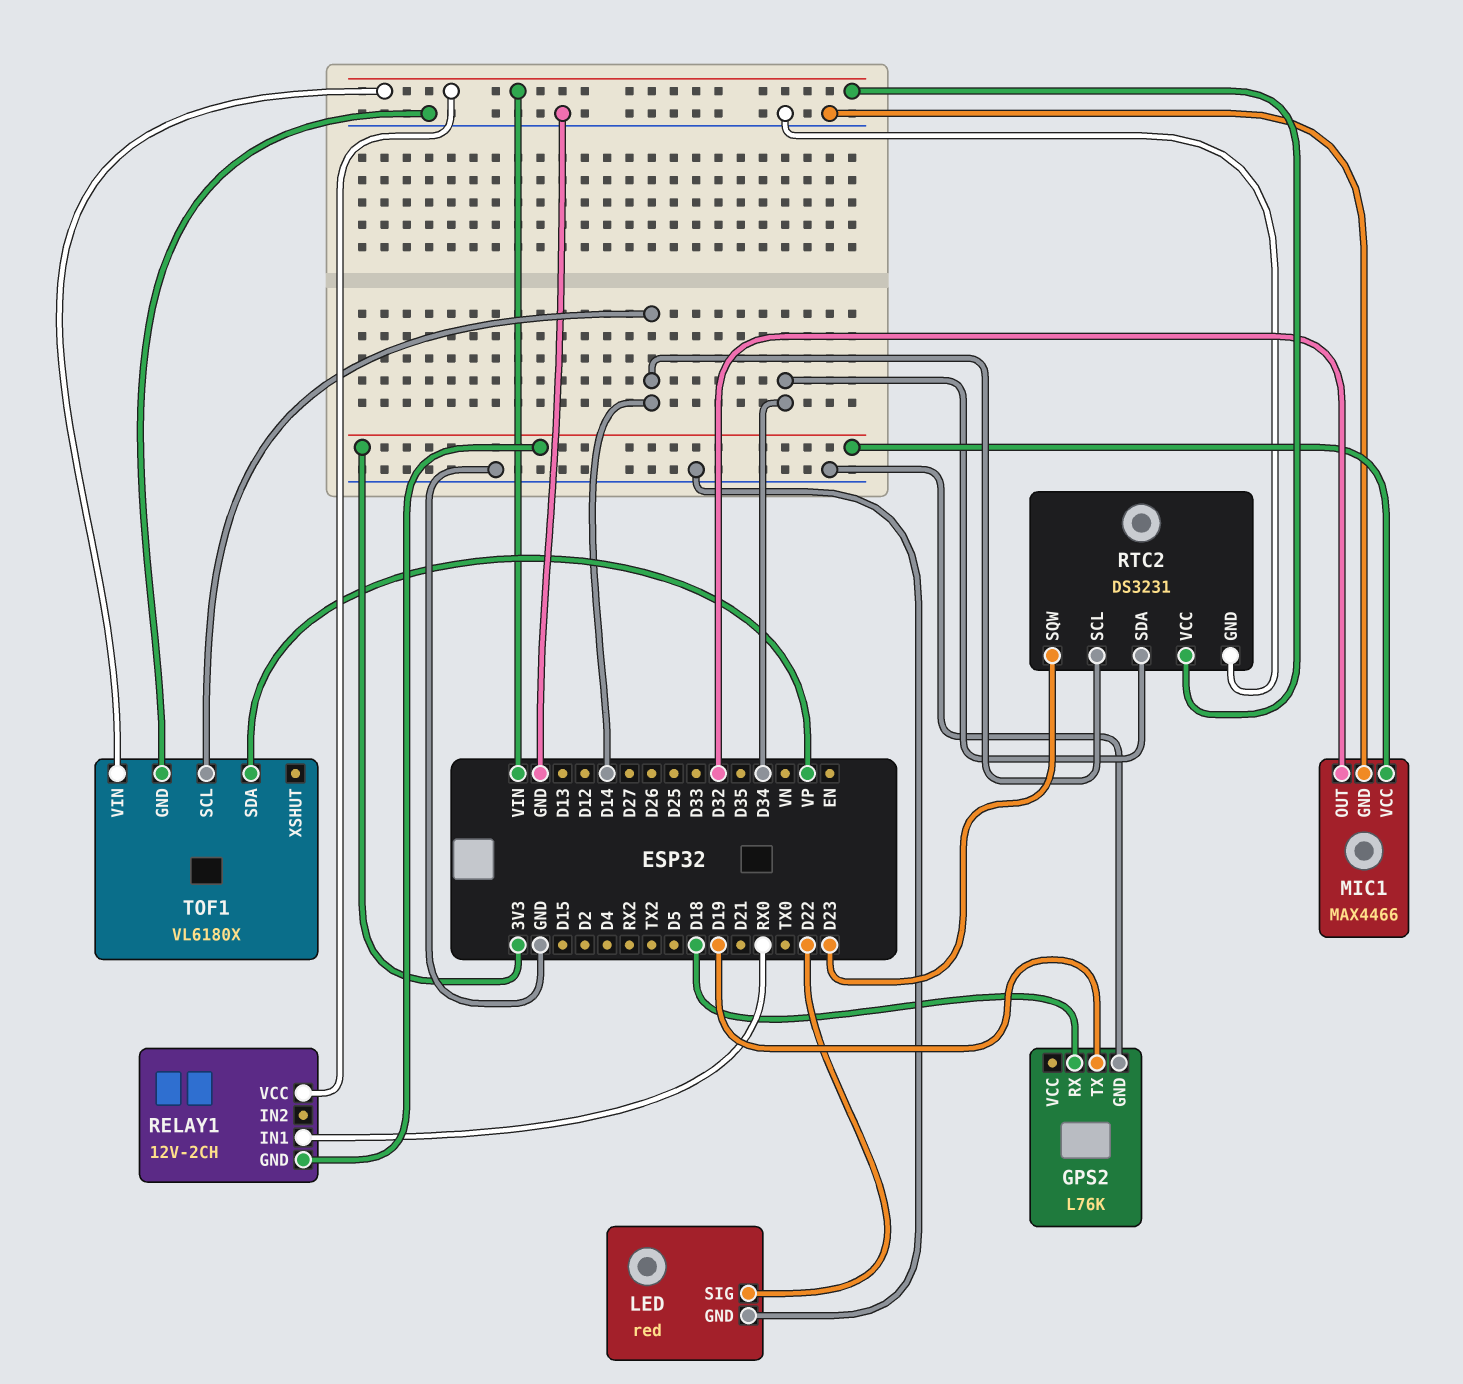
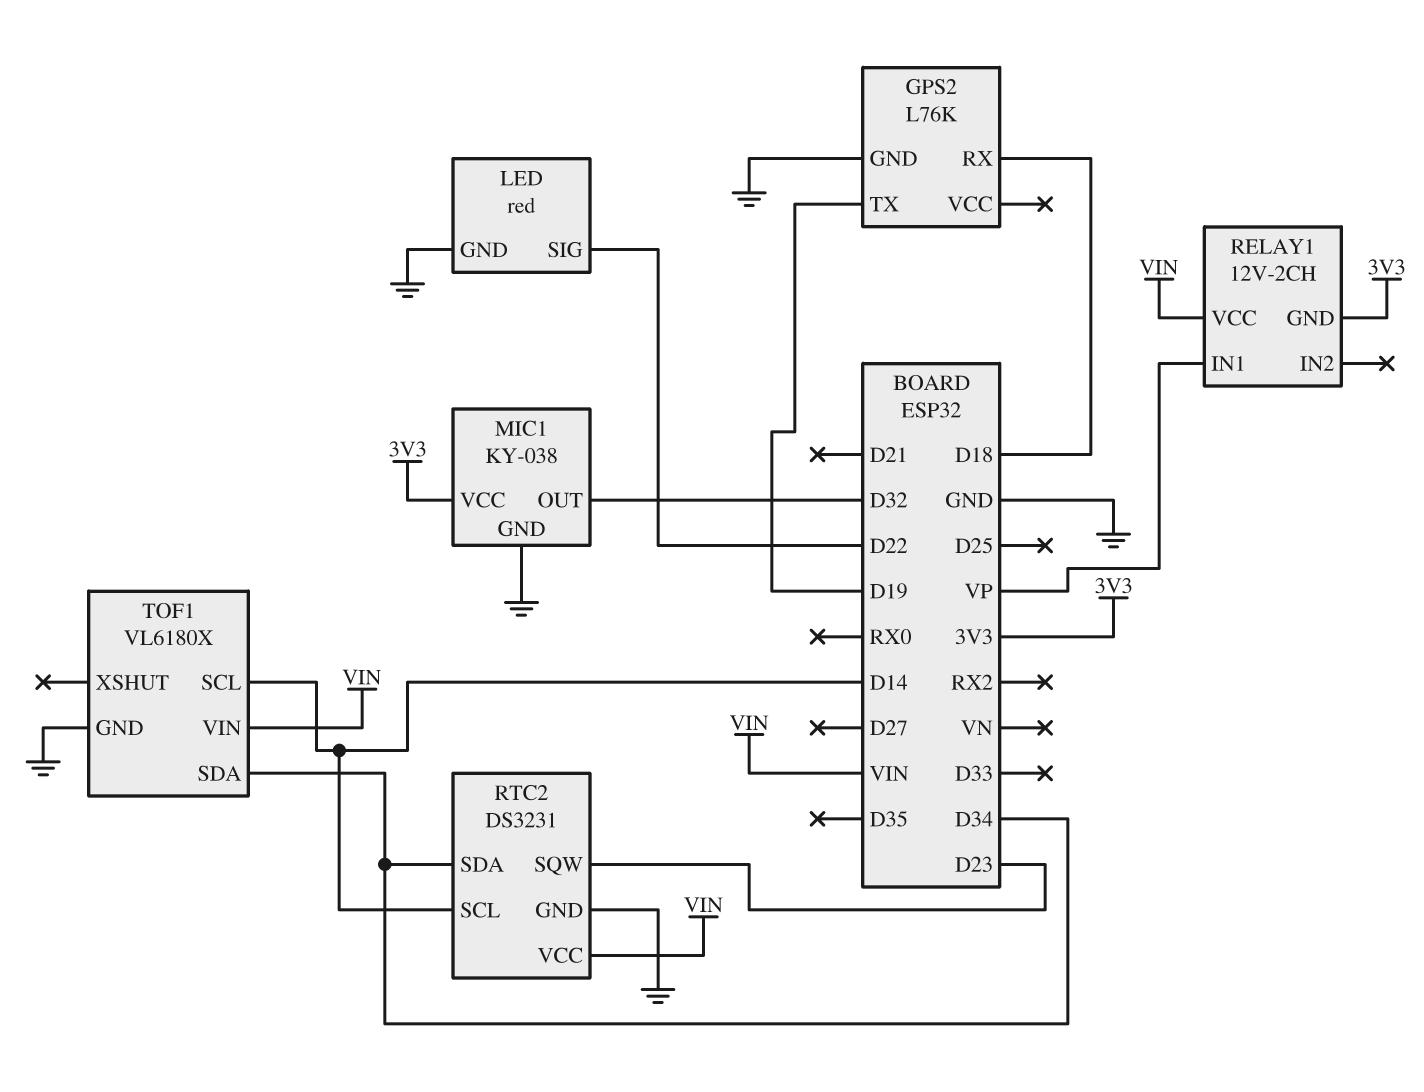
MIC1: MAX4466 -> KY-038
RELAY1 pin IN1: RX0 -> VP
TOF1 pin SDA: VP -> D34

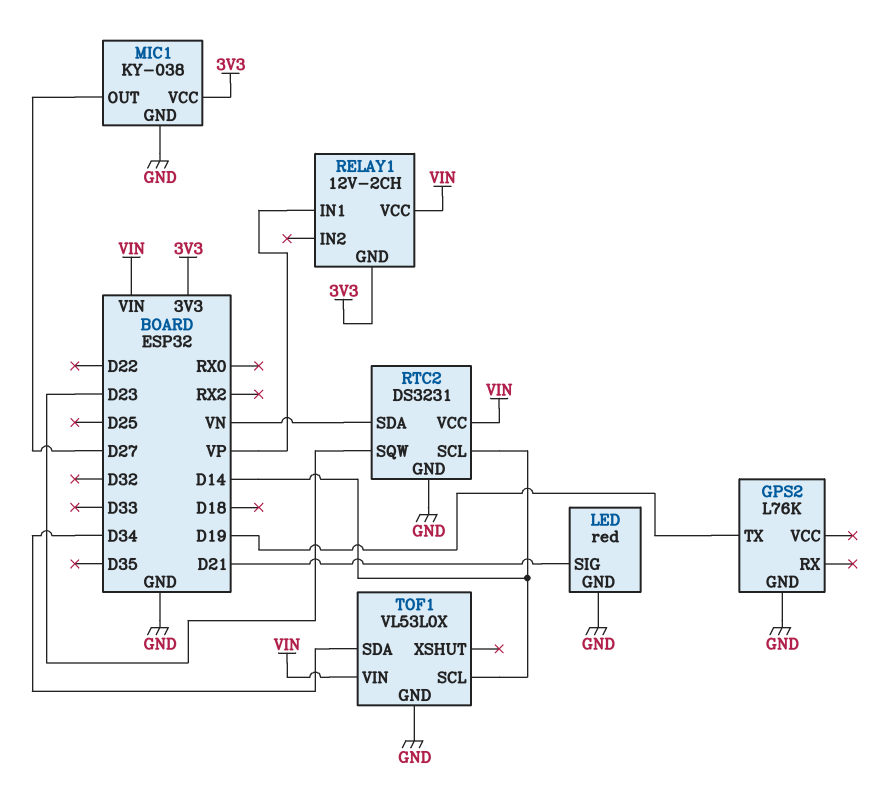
GPS2 pin RX: D18 -> none
LED pin SIG: D22 -> D21
MIC1 pin OUT: D32 -> D27
RTC2 pin SDA: D34 -> VN
TOF1: VL6180X -> VL53L0X

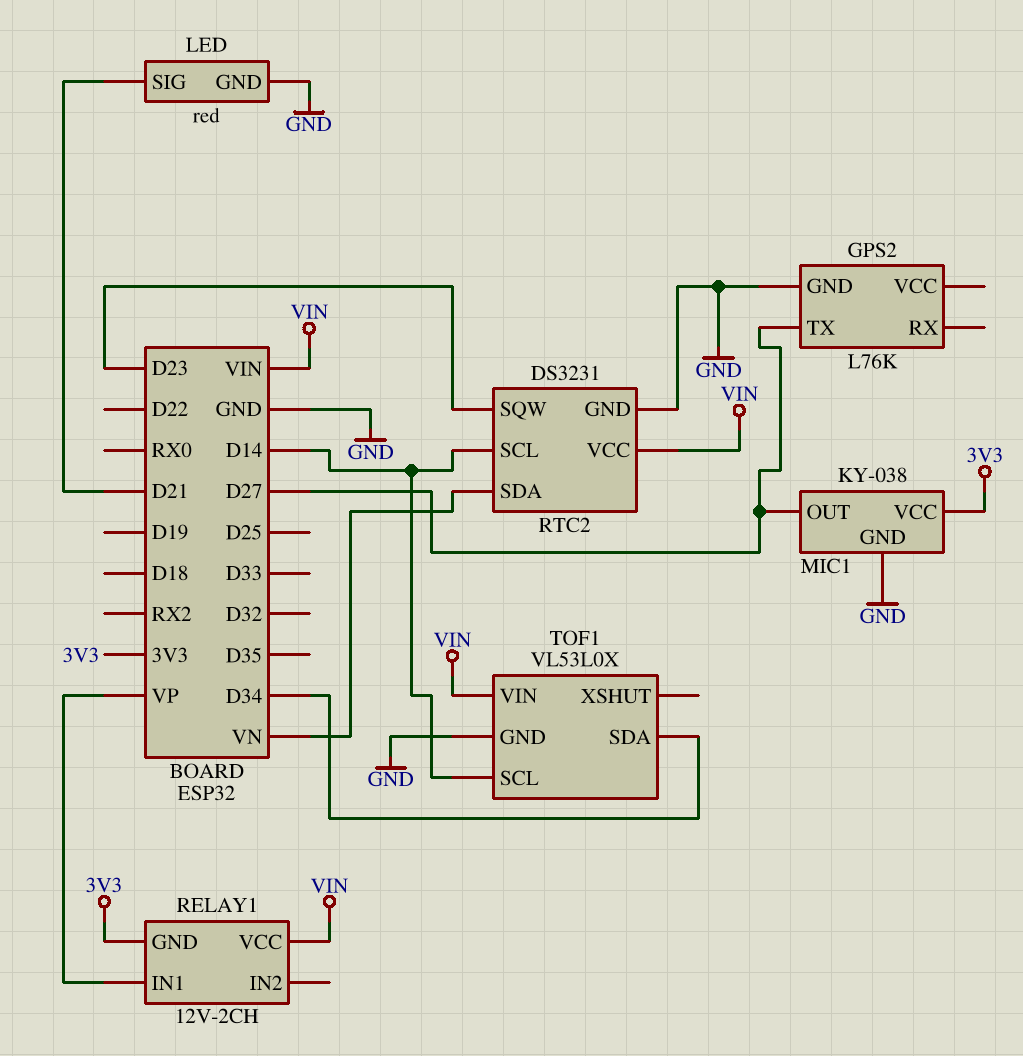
GPS2 pin TX: D19 -> D27

